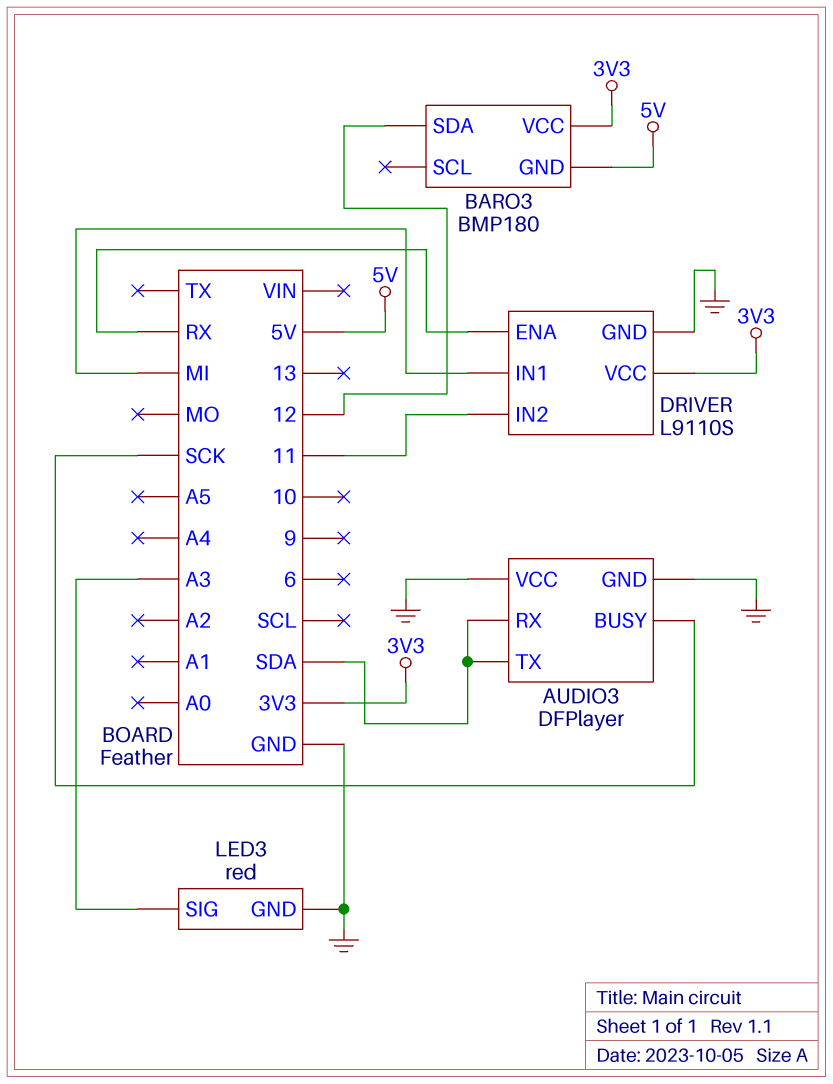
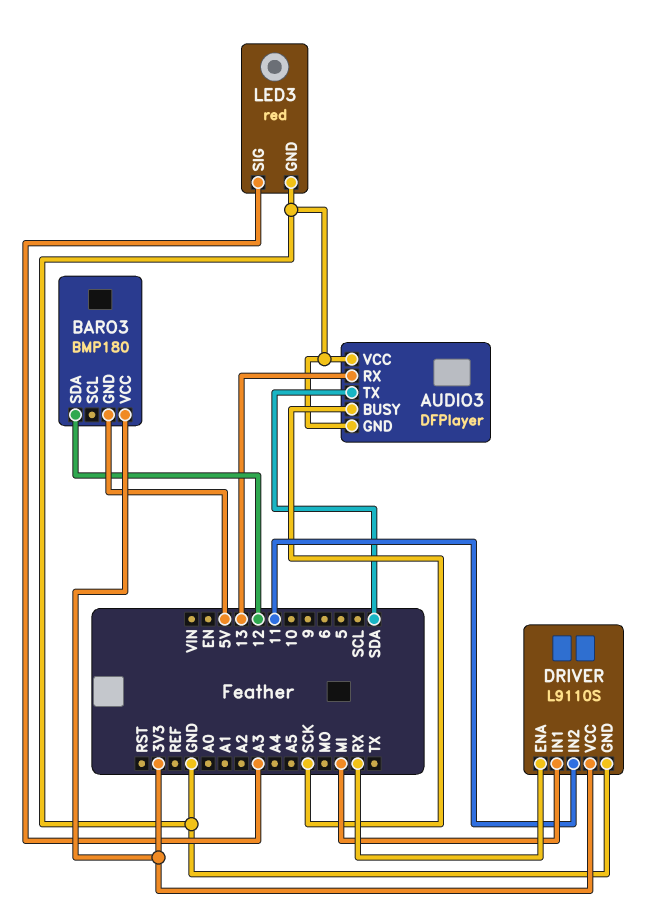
AUDIO3 pin RX: SDA -> 13

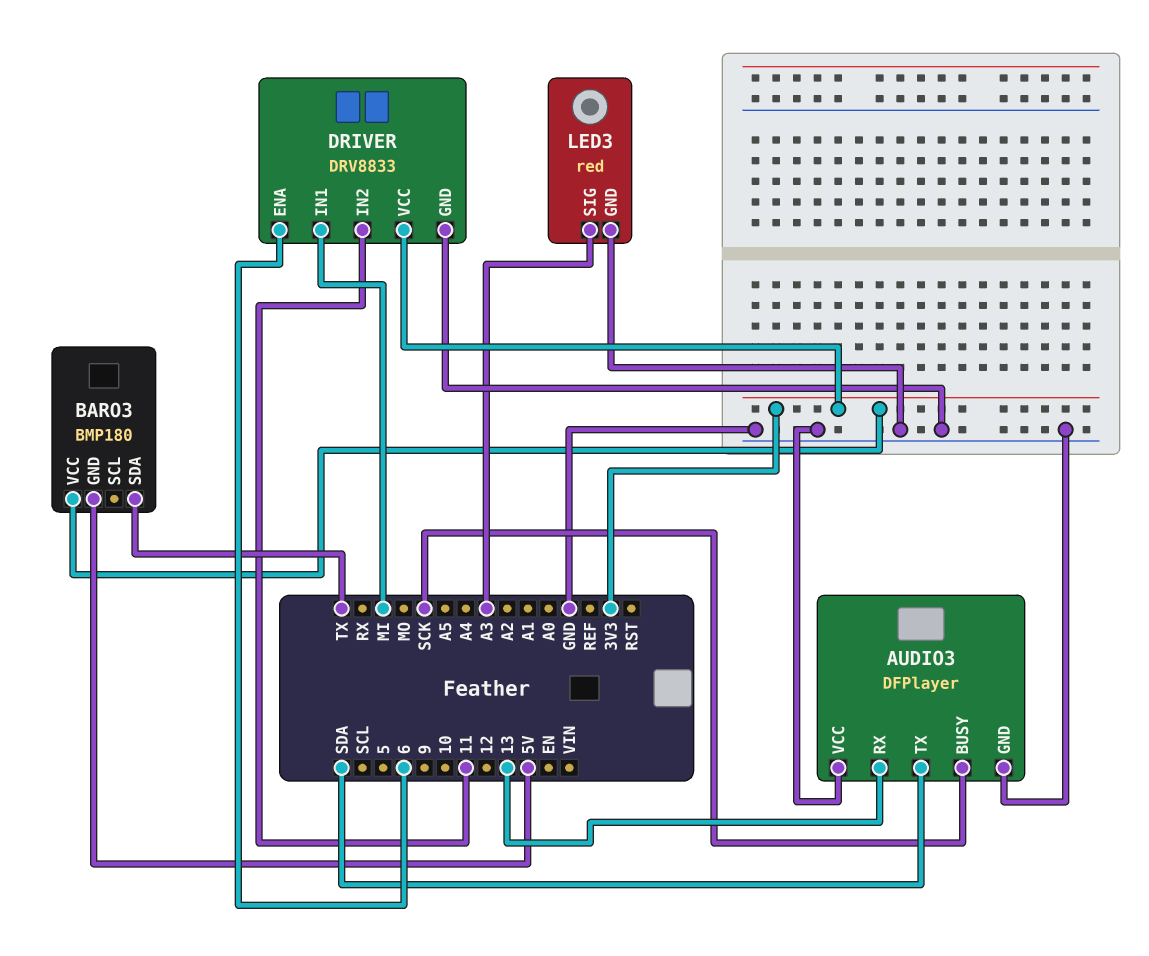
BARO3 pin SDA: 12 -> TX
DRIVER: L9110S -> DRV8833
DRIVER pin ENA: RX -> 6

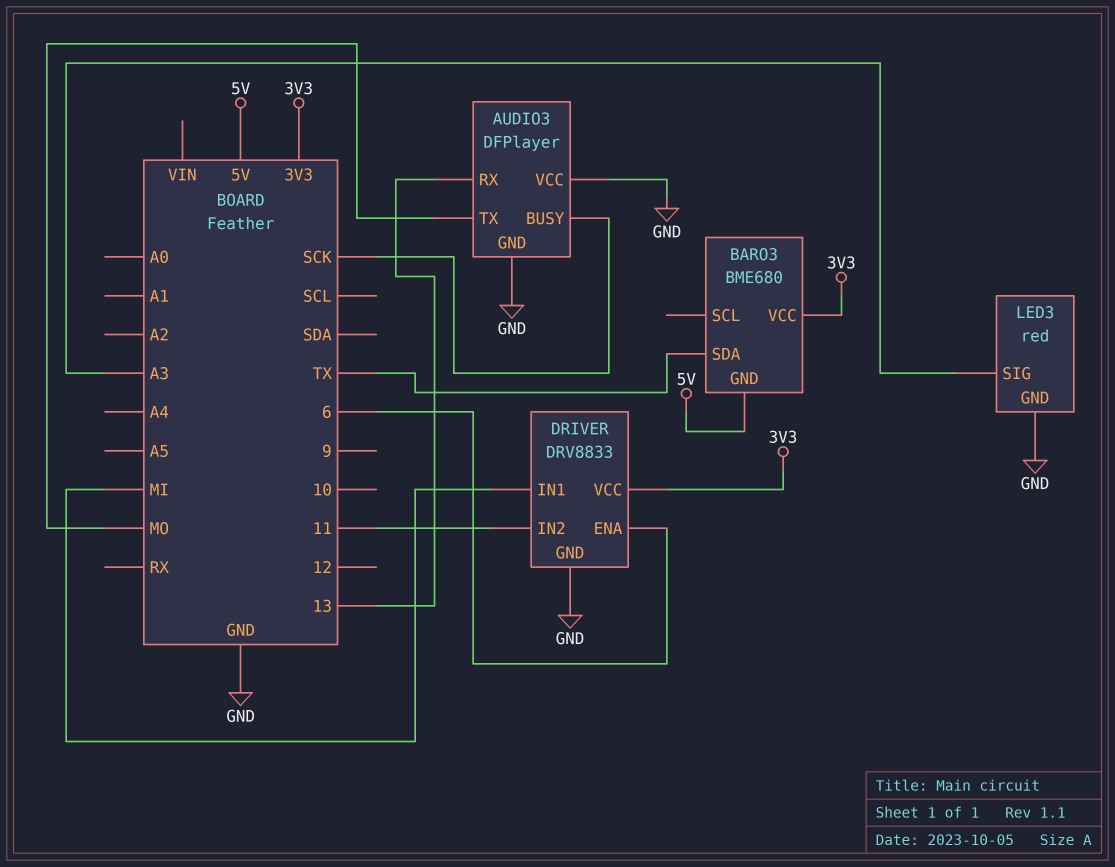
AUDIO3 pin TX: SDA -> MO
BARO3: BMP180 -> BME680

